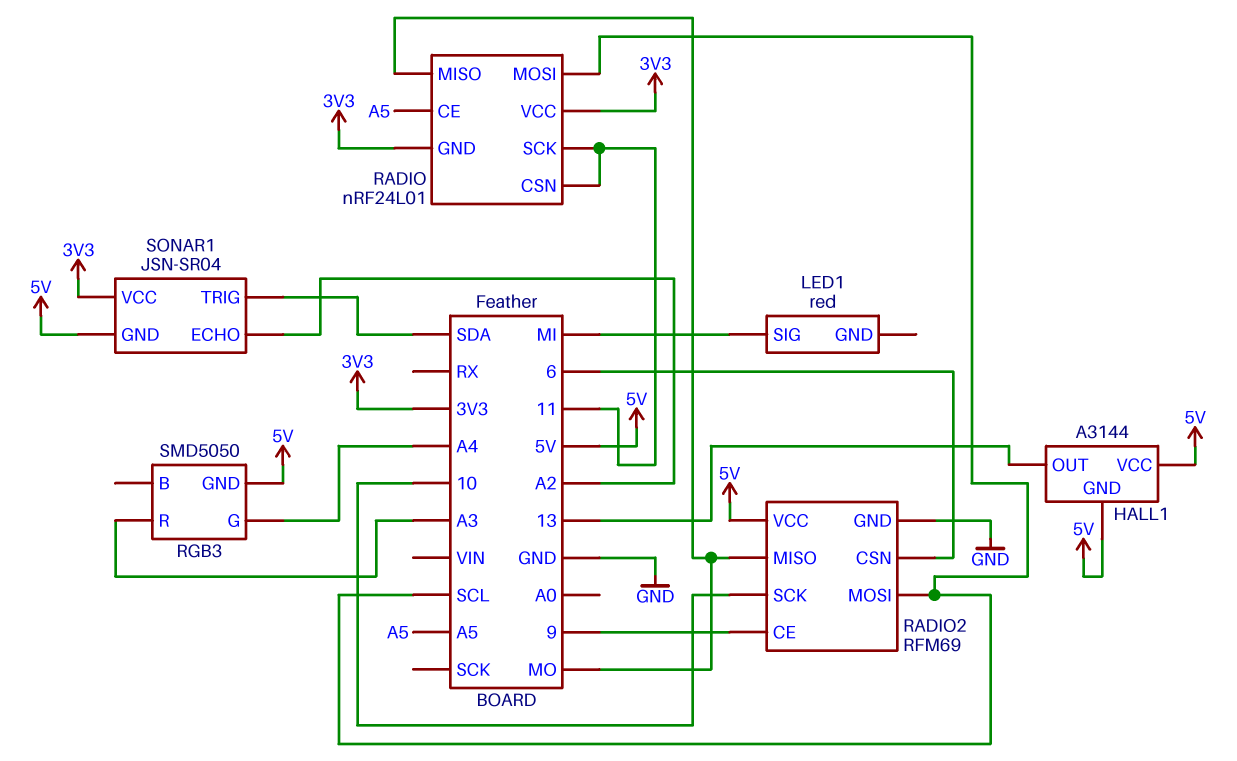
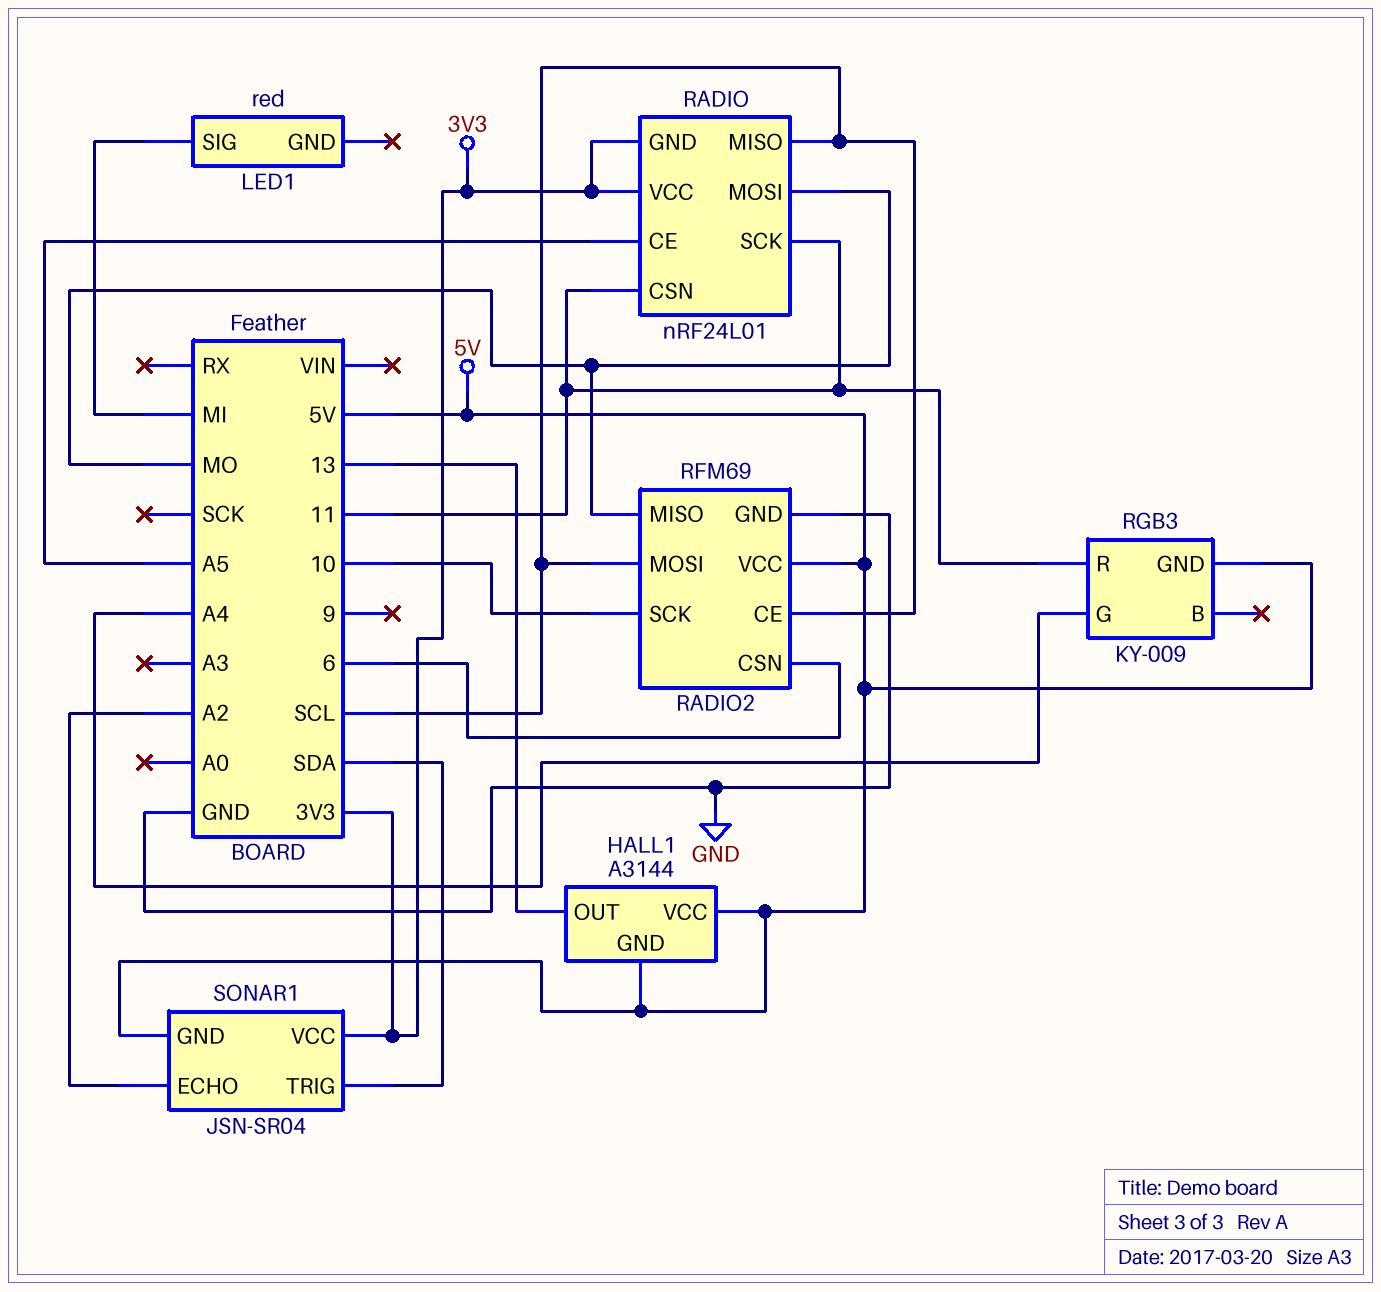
RADIO pin MISO: MO -> SCL
RADIO pin MOSI: SCL -> MO
RADIO2 pin CE: 9 -> SCL
RGB3: SMD5050 -> KY-009
RGB3 pin R: A3 -> 11

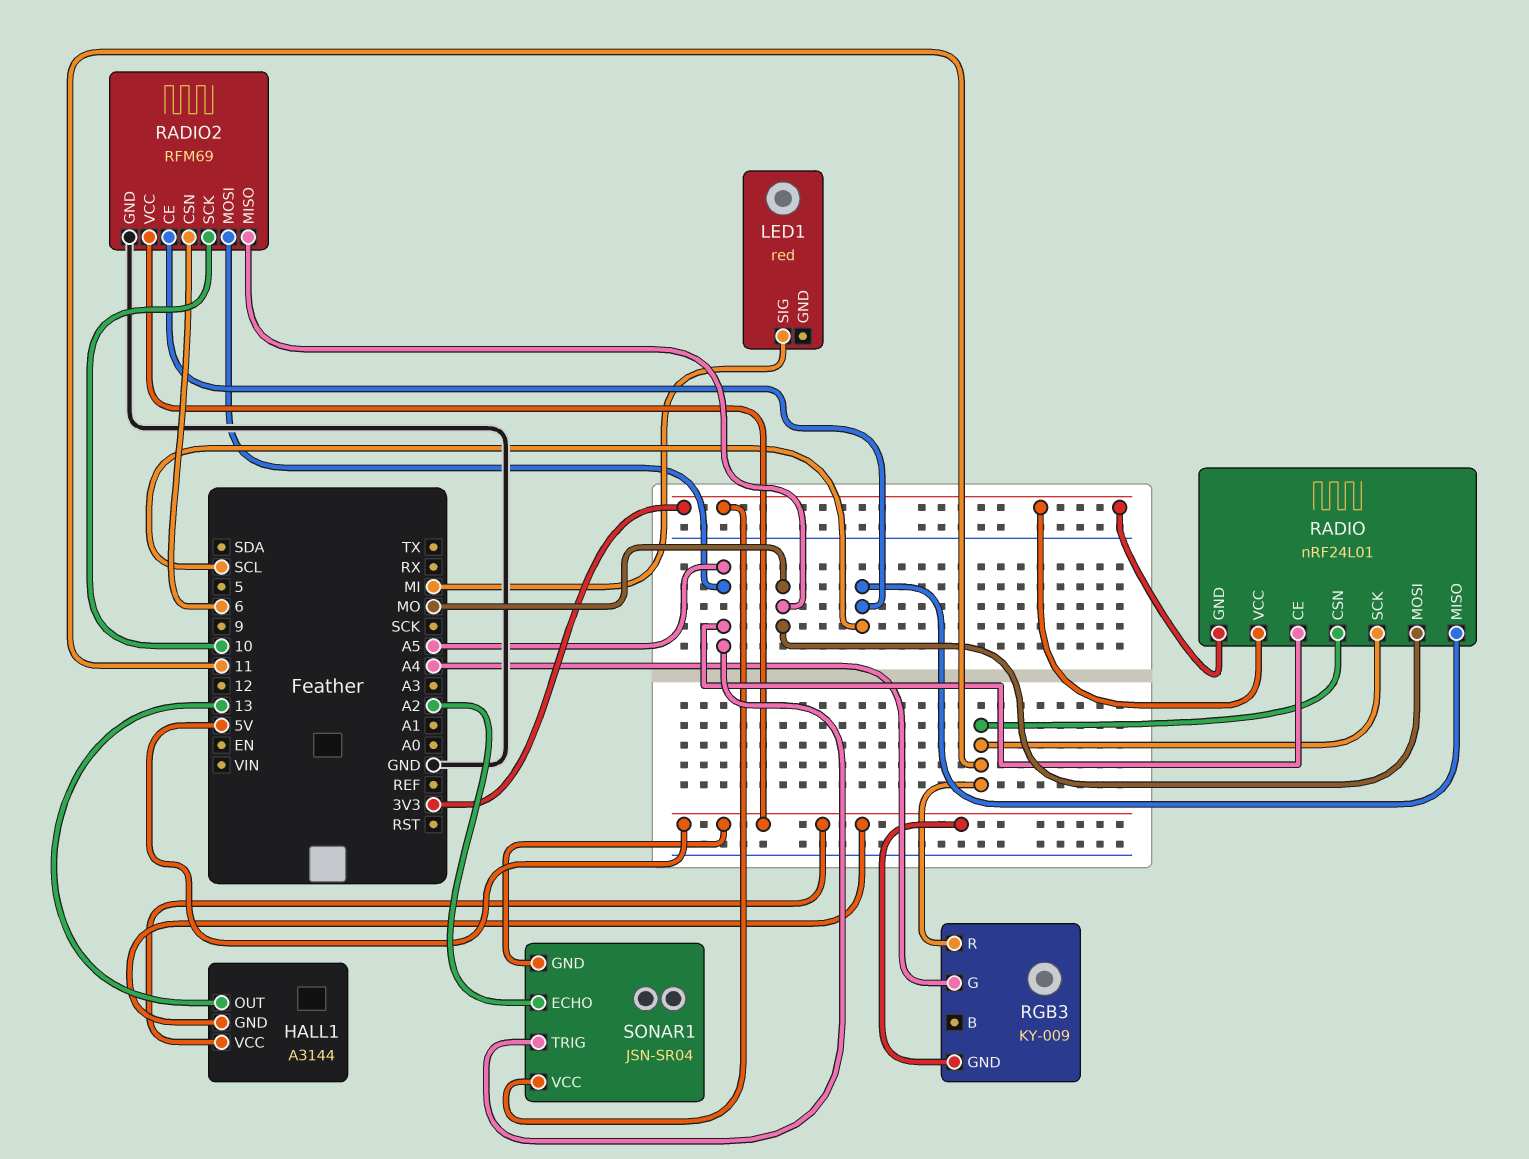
RADIO2 pin MOSI: SCL -> A5
SONAR1 pin TRIG: SDA -> A5

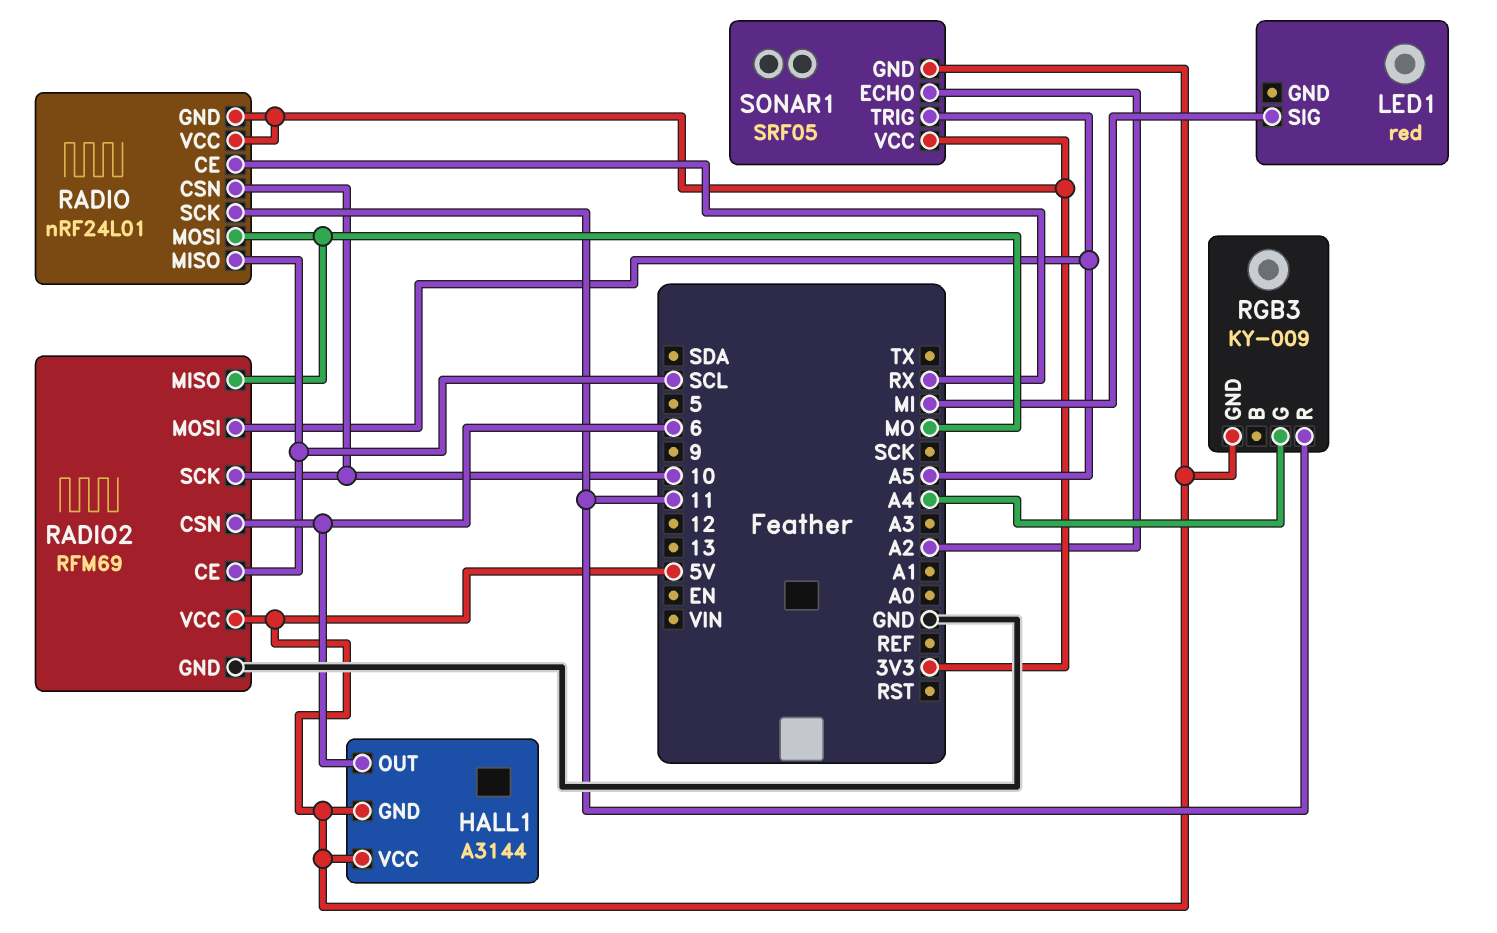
HALL1 pin OUT: 13 -> 6
RADIO pin CE: A5 -> RX
RADIO pin CSN: 11 -> 10
SONAR1: JSN-SR04 -> SRF05

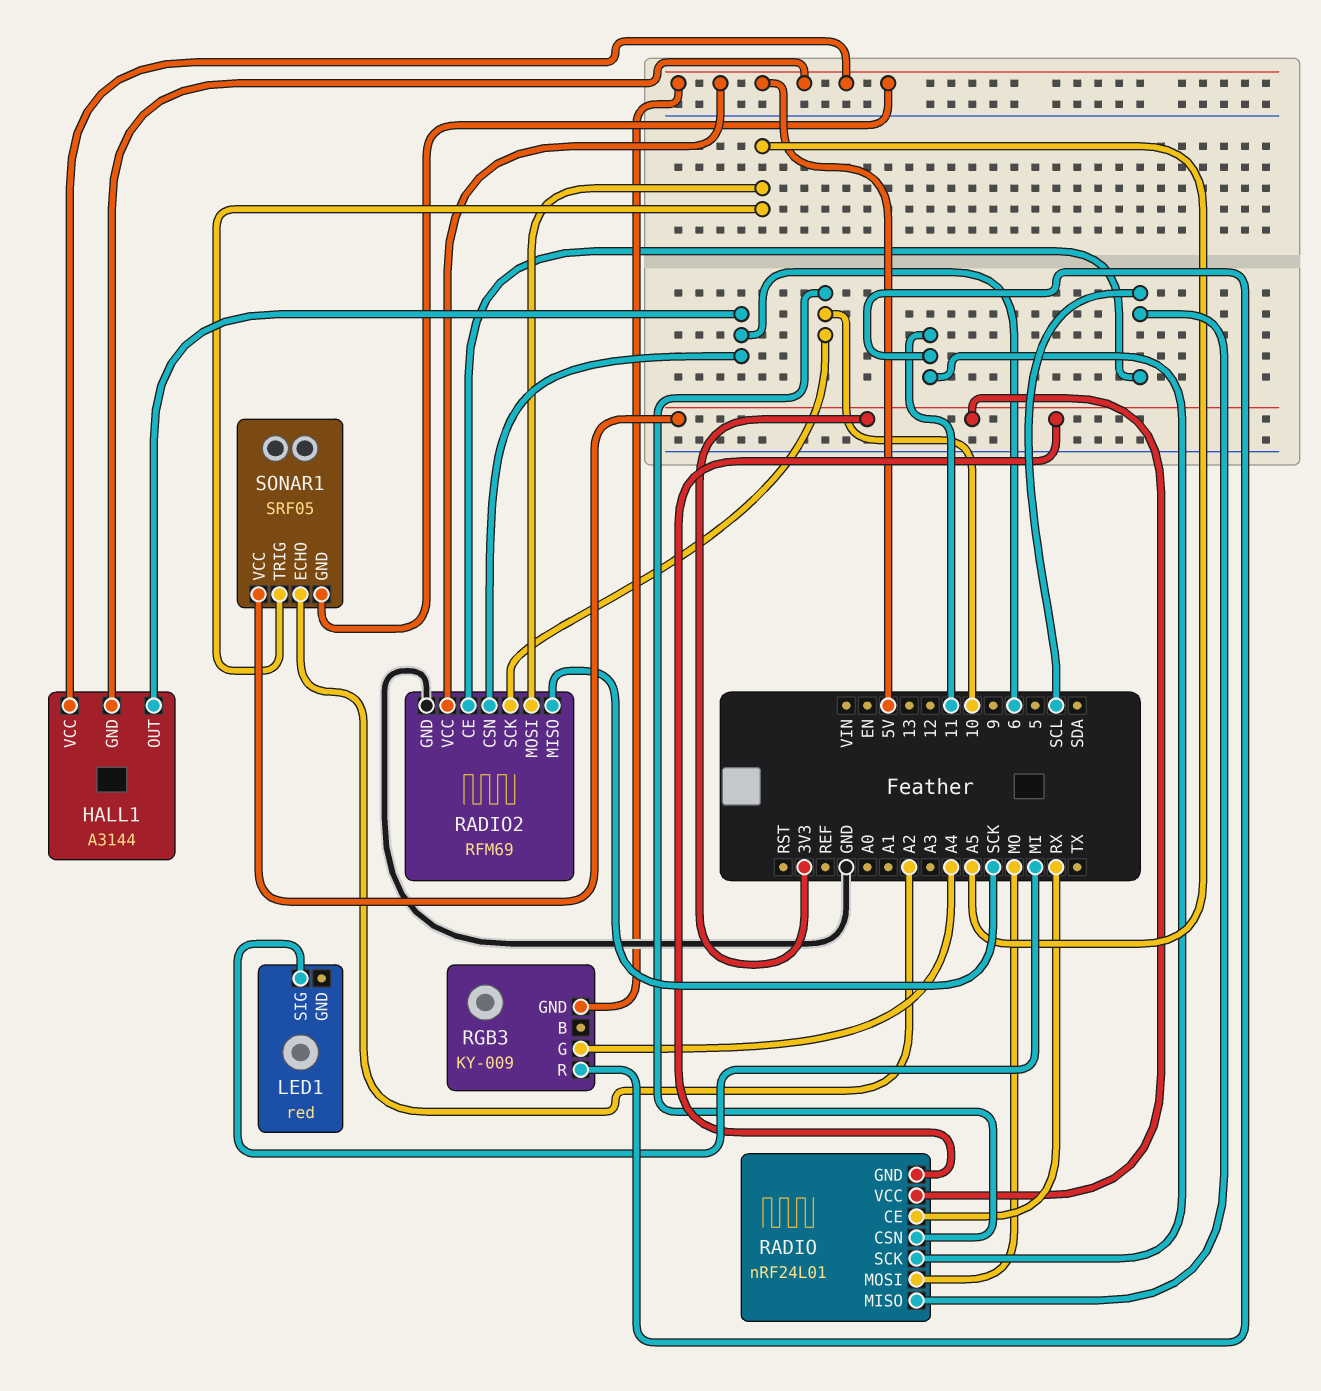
RADIO2 pin MISO: MO -> SCK

